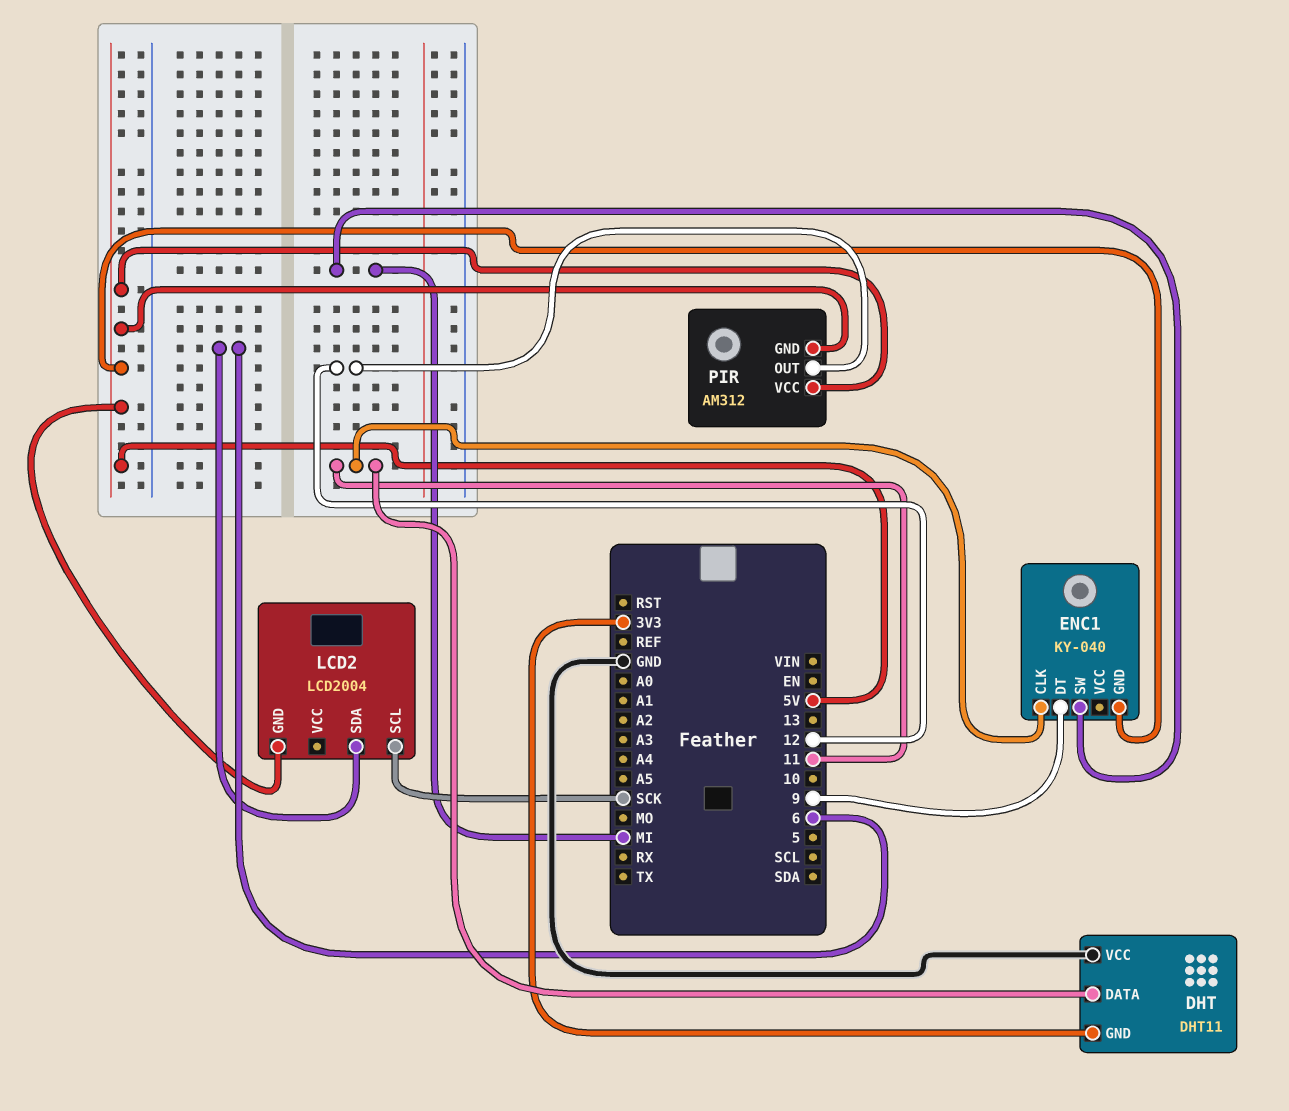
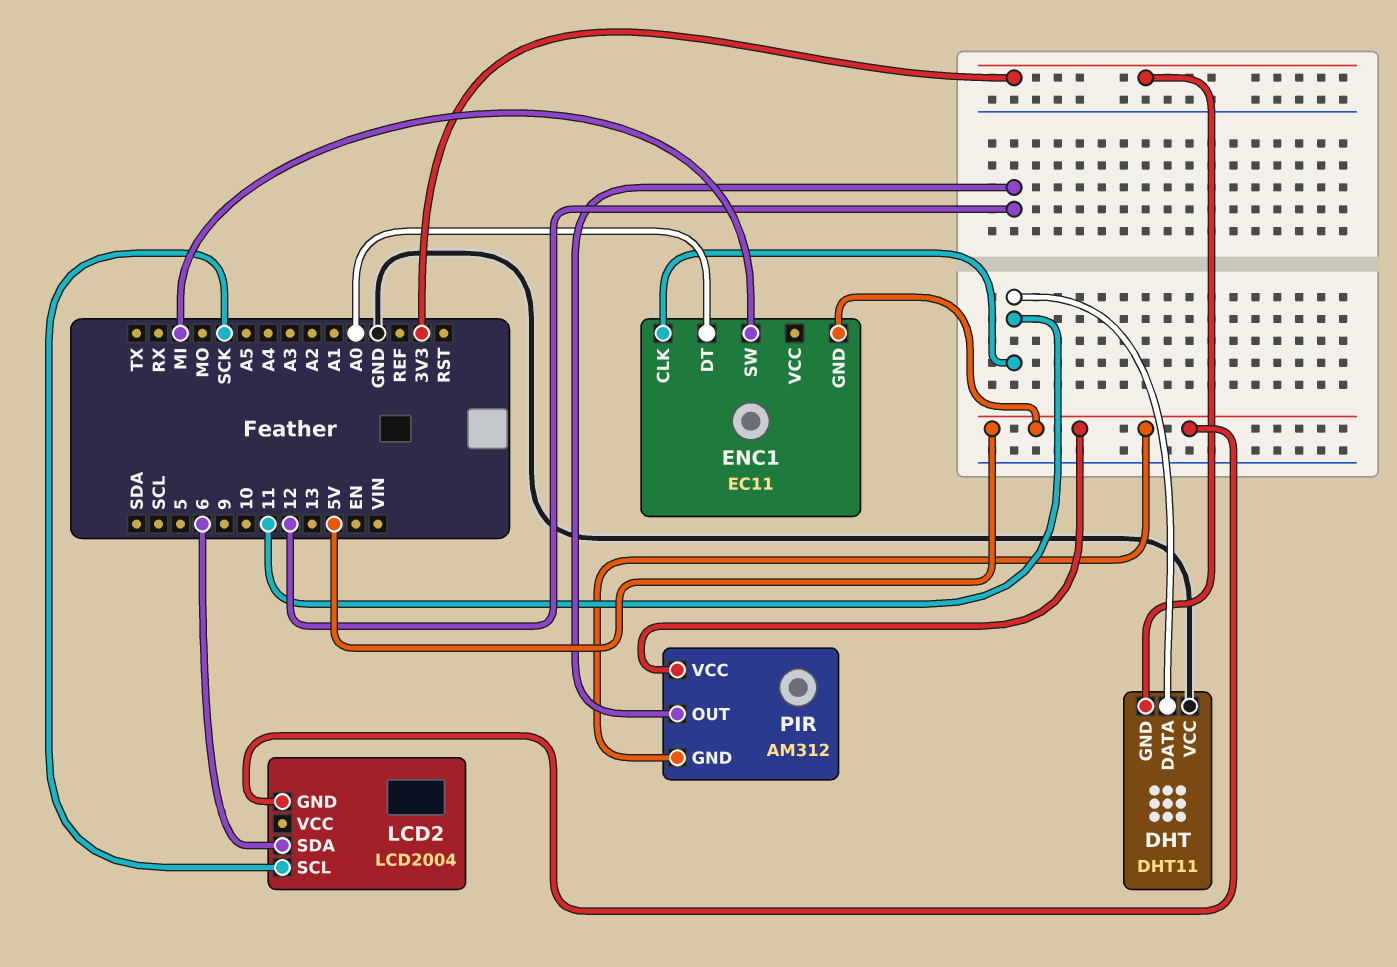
ENC1: KY-040 -> EC11
ENC1 pin DT: 9 -> A0

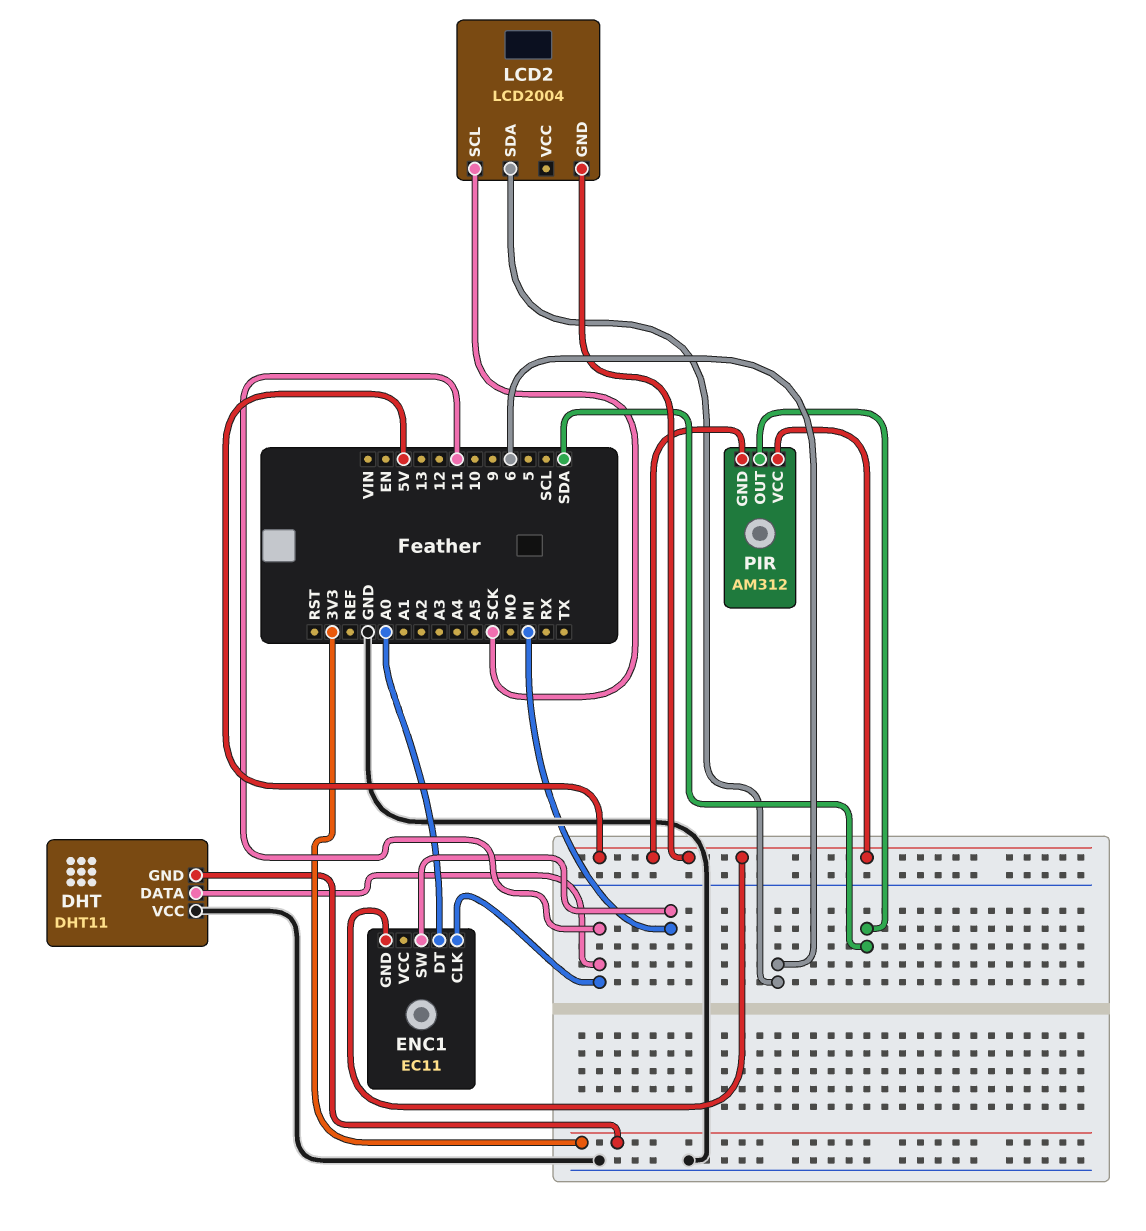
PIR pin OUT: 12 -> SDA

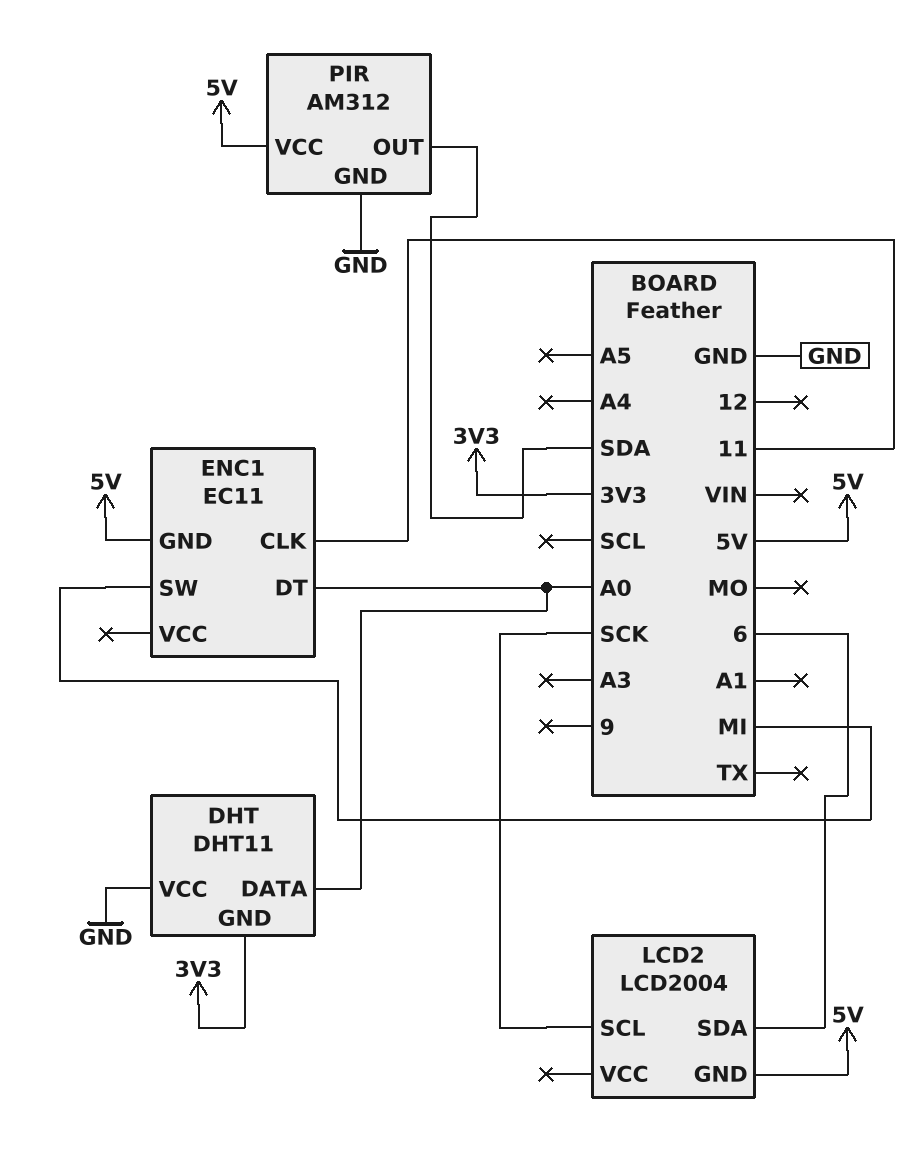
DHT pin DATA: 11 -> A0
PIR pin GND: 5V -> GND

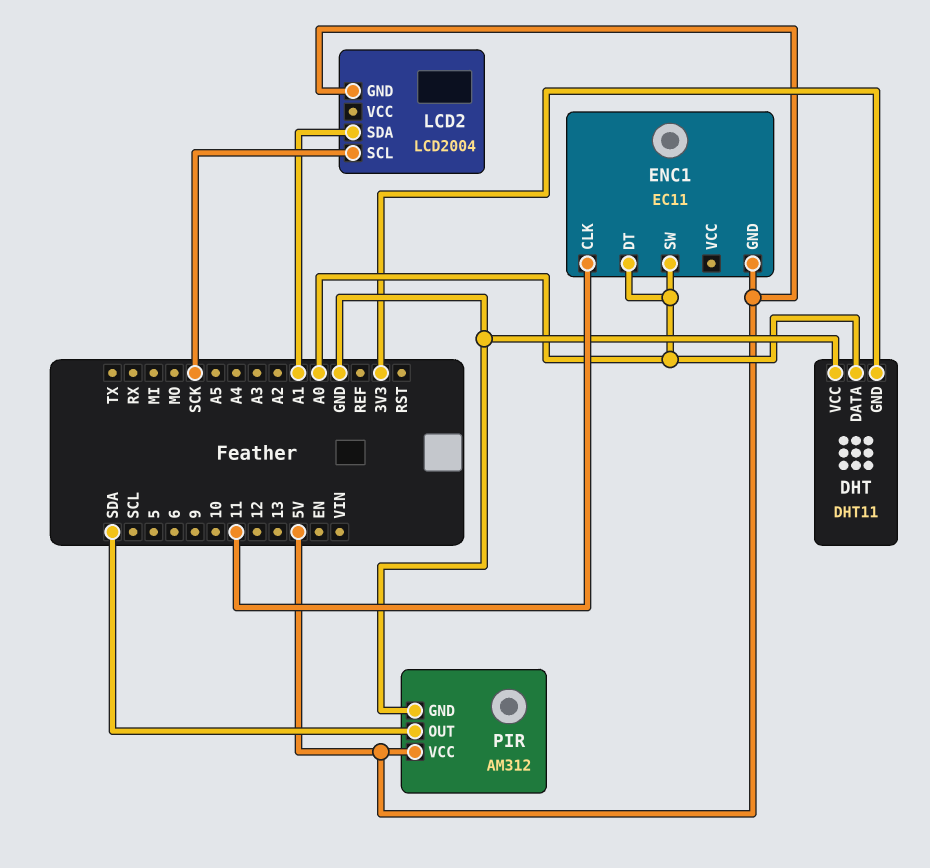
ENC1 pin SW: MI -> A0
LCD2 pin SDA: 6 -> A1

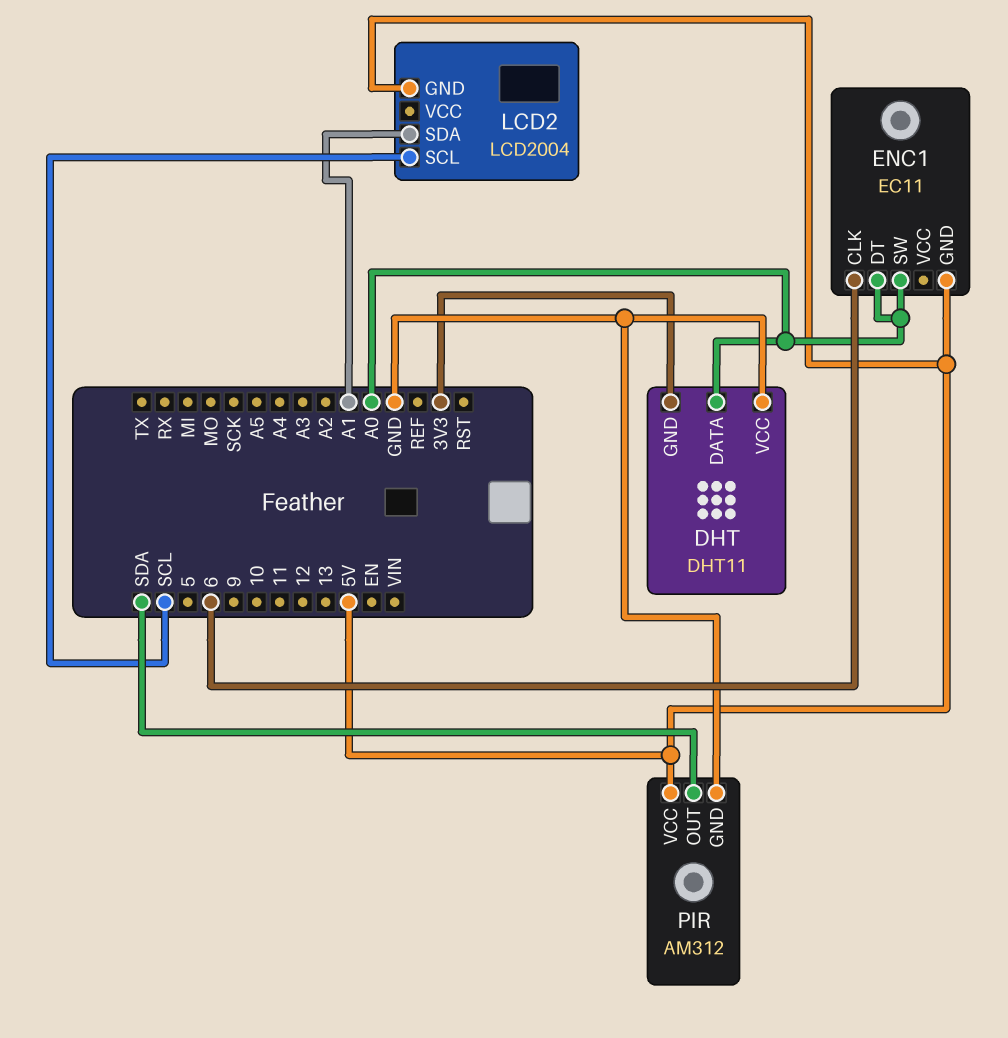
ENC1 pin CLK: 11 -> 6
LCD2 pin SCL: SCK -> SCL

